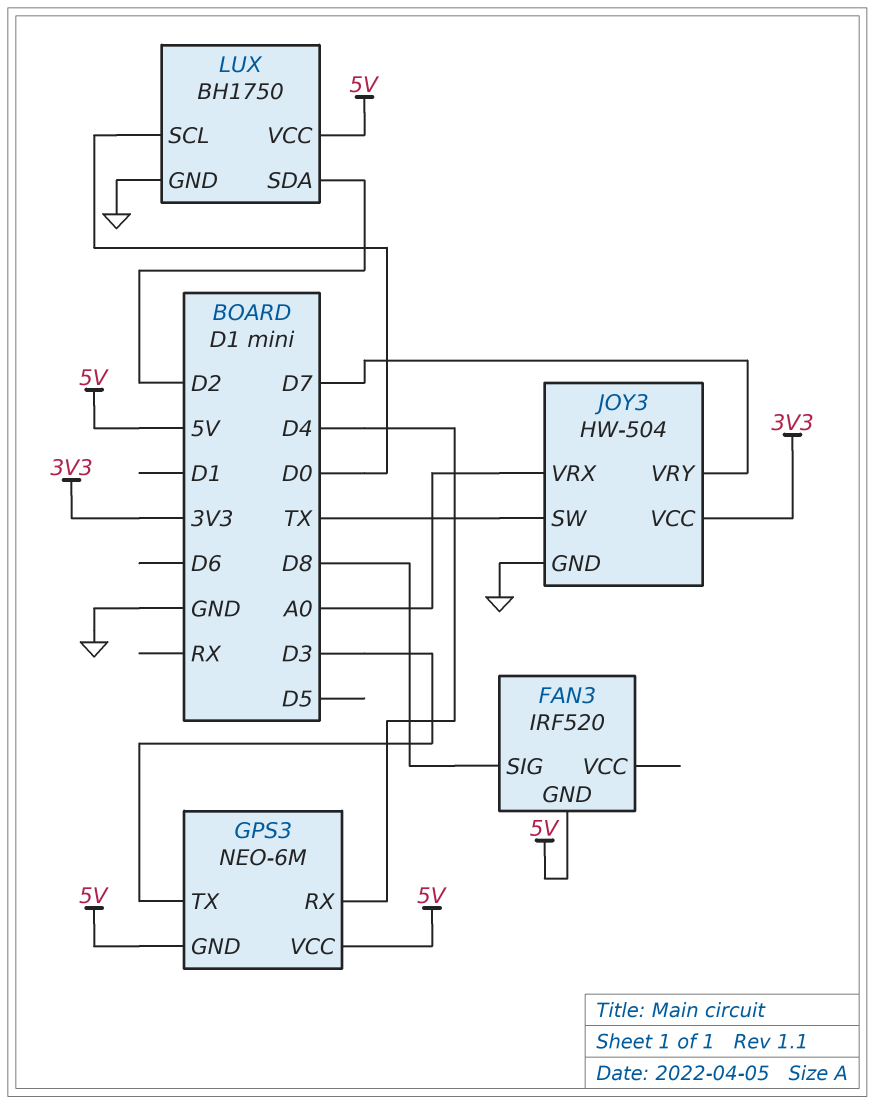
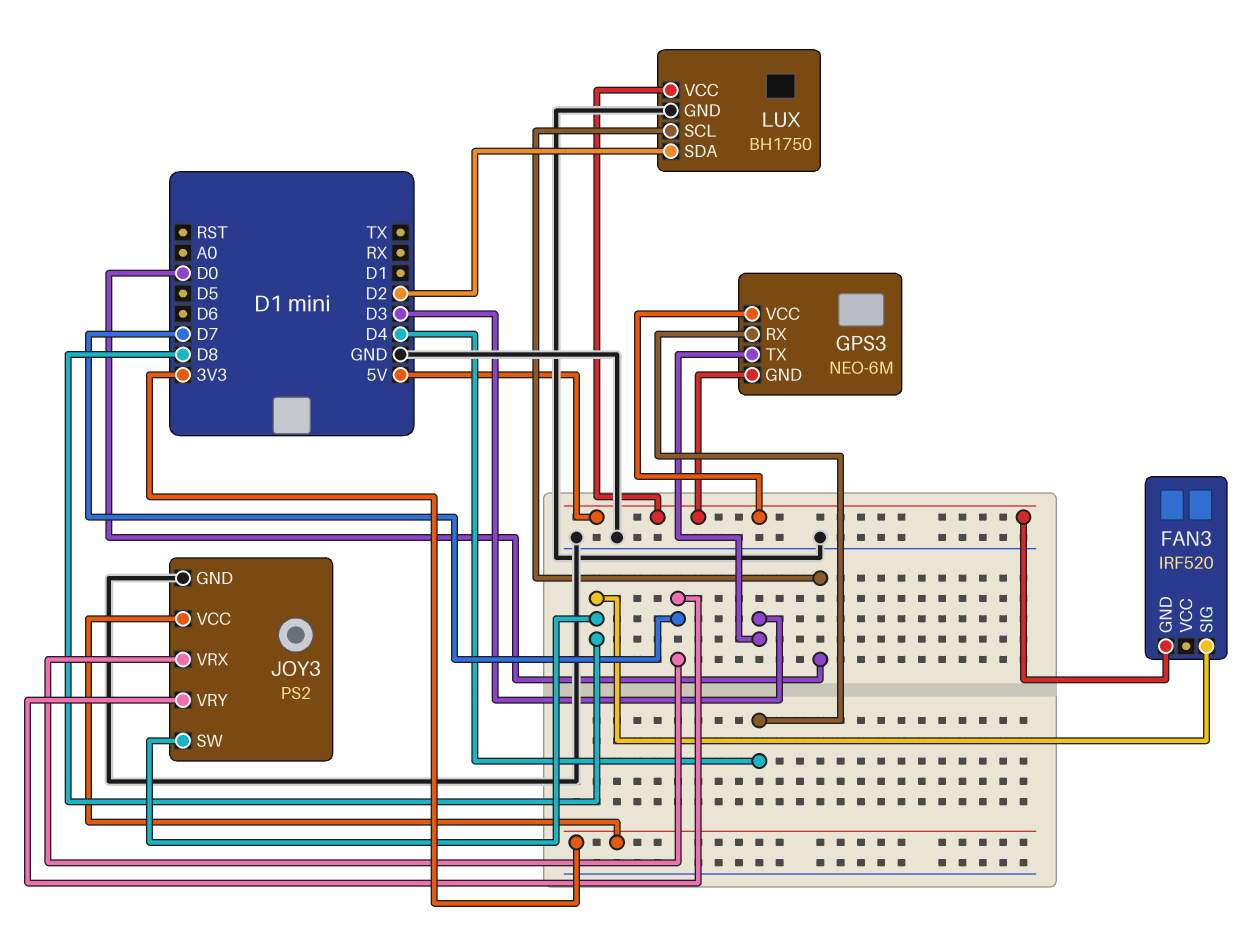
JOY3: HW-504 -> PS2
JOY3 pin SW: TX -> D8
JOY3 pin VRX: A0 -> D7

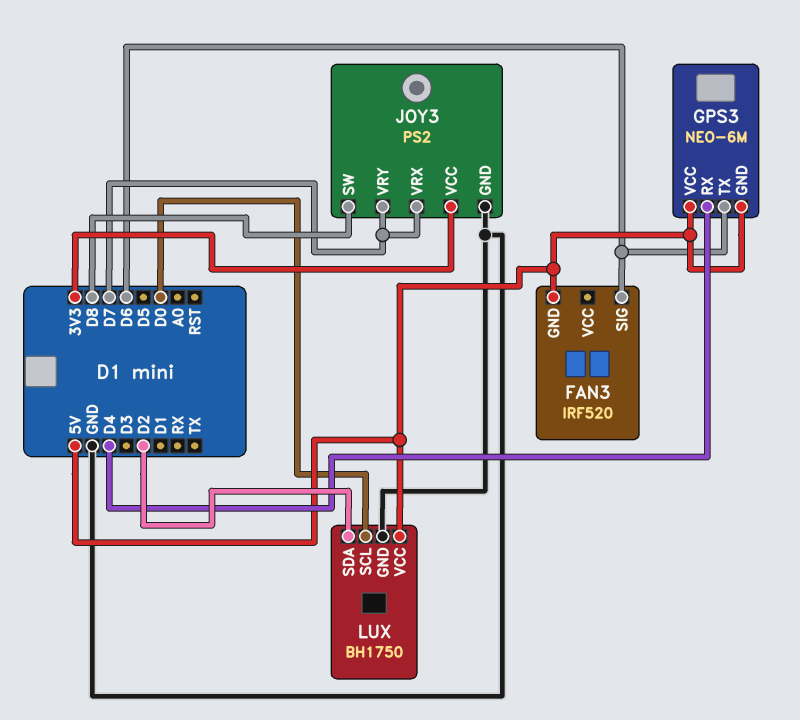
FAN3 pin SIG: D8 -> D6
GPS3 pin TX: D3 -> D6

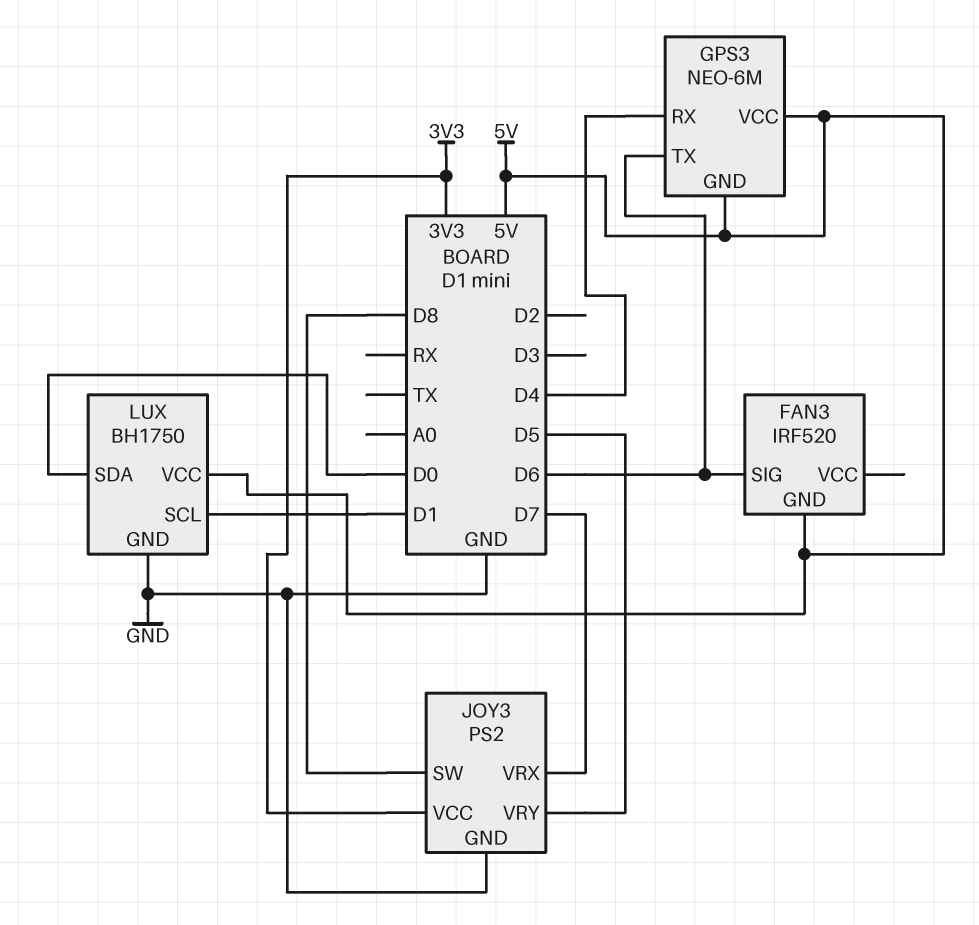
JOY3 pin VRY: D7 -> D5
LUX pin SCL: D0 -> D1
LUX pin SDA: D2 -> D0

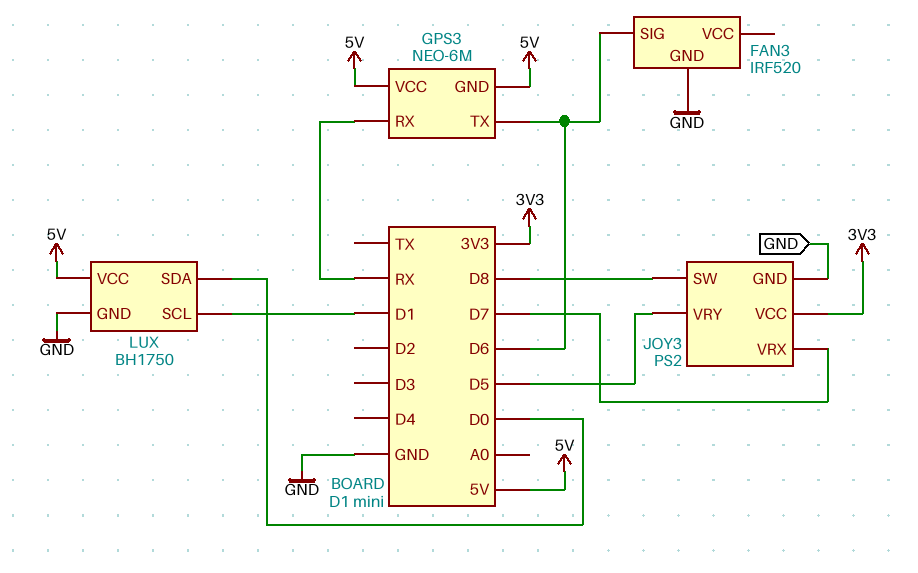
FAN3 pin GND: 5V -> GND
GPS3 pin RX: D4 -> RX

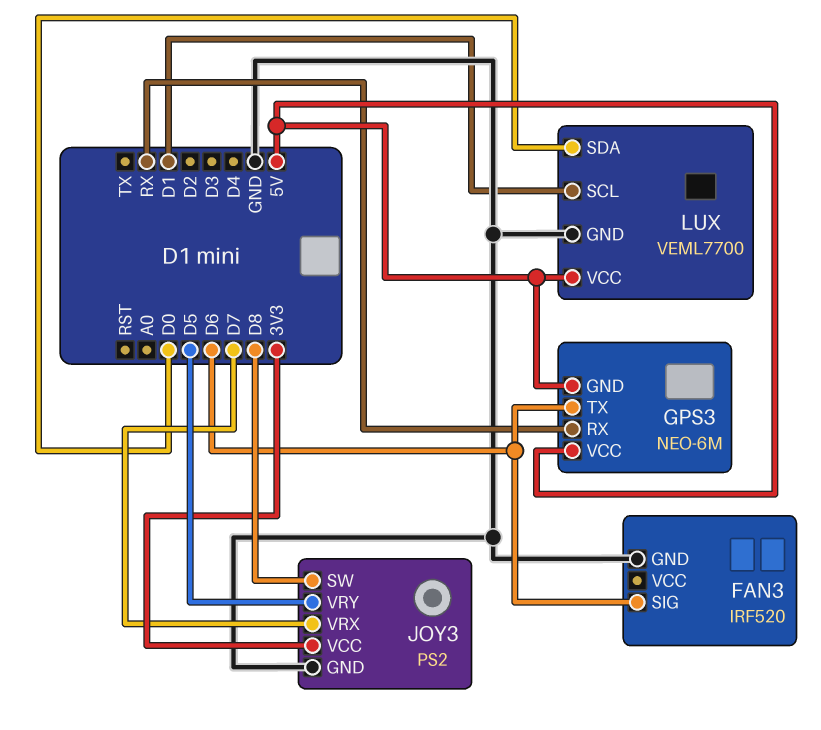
LUX: BH1750 -> VEML7700

